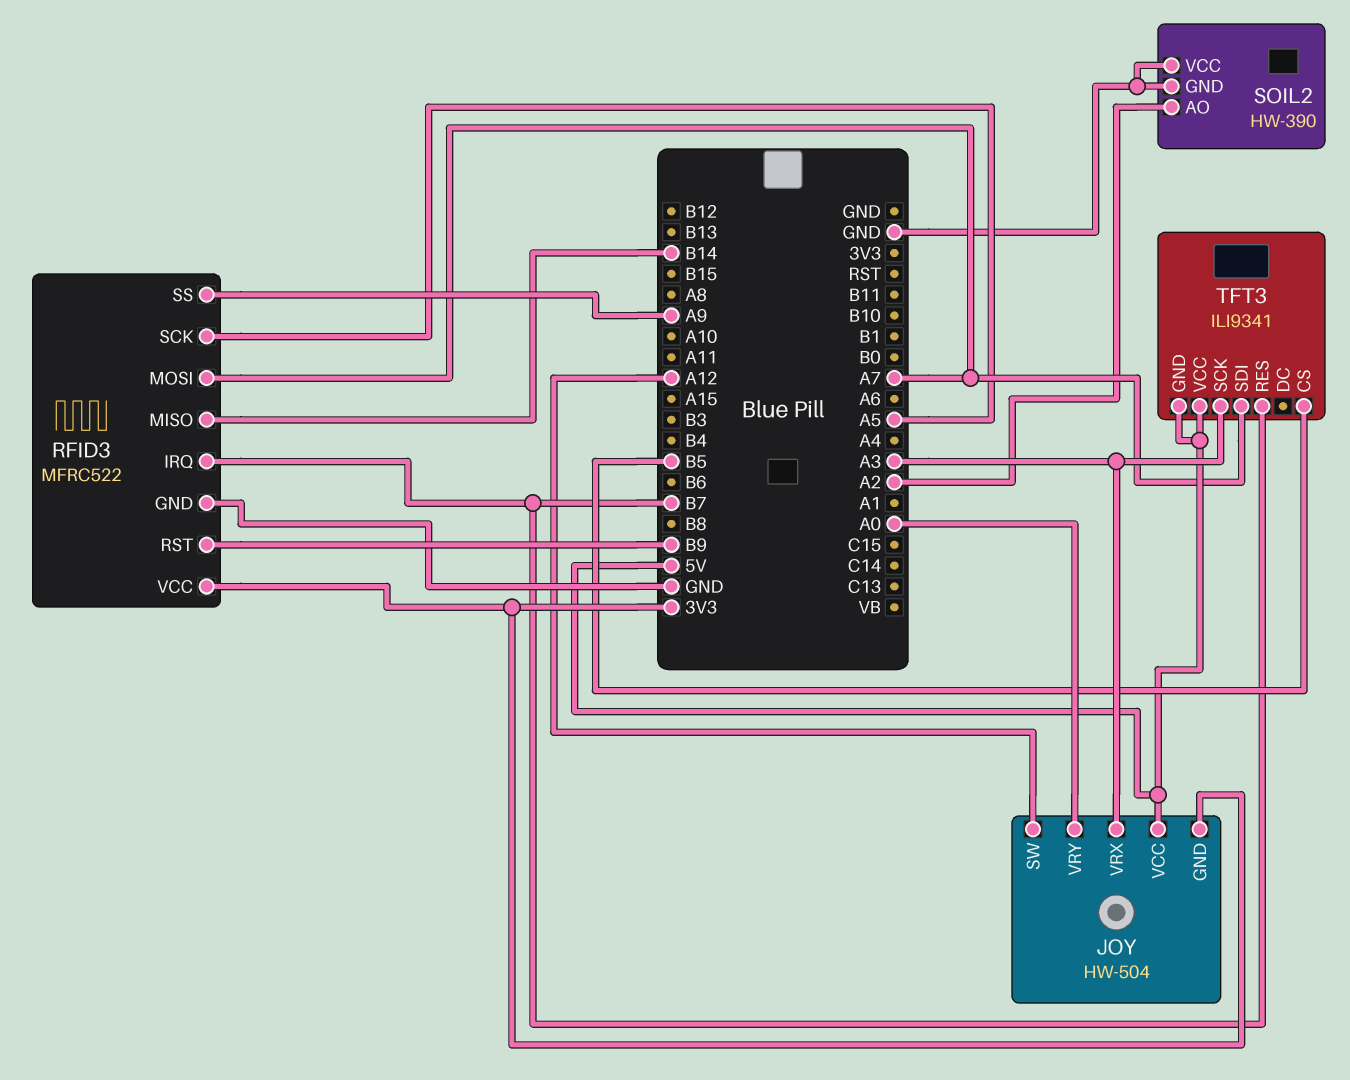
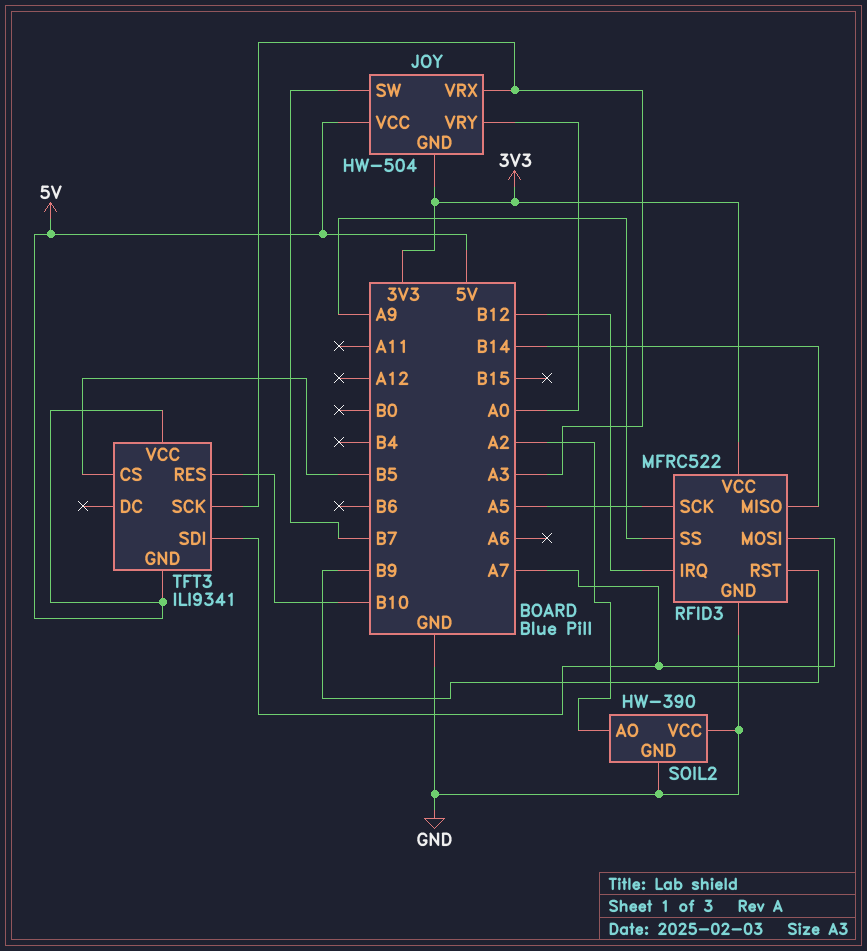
JOY pin SW: A12 -> B7
RFID3 pin IRQ: B7 -> B12
TFT3 pin RES: B7 -> B10

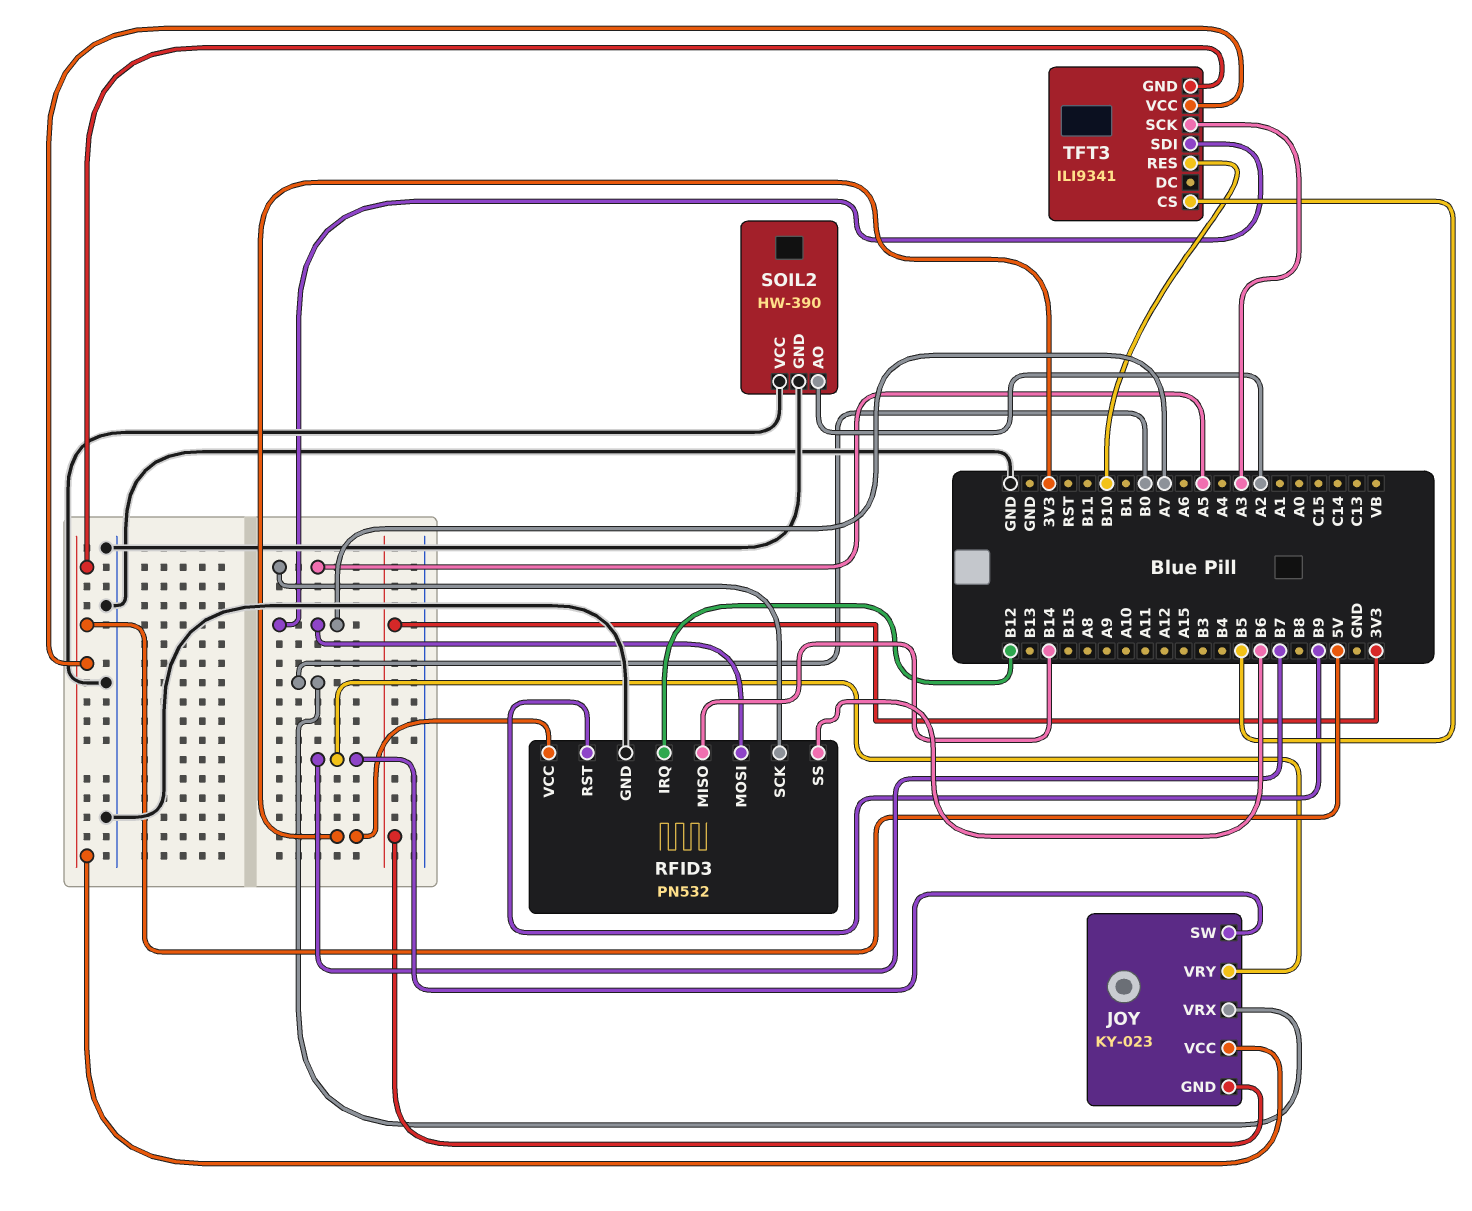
JOY: HW-504 -> KY-023
JOY pin VRX: A3 -> B0
JOY pin VRY: A0 -> B7
RFID3: MFRC522 -> PN532
RFID3 pin SS: A9 -> B6

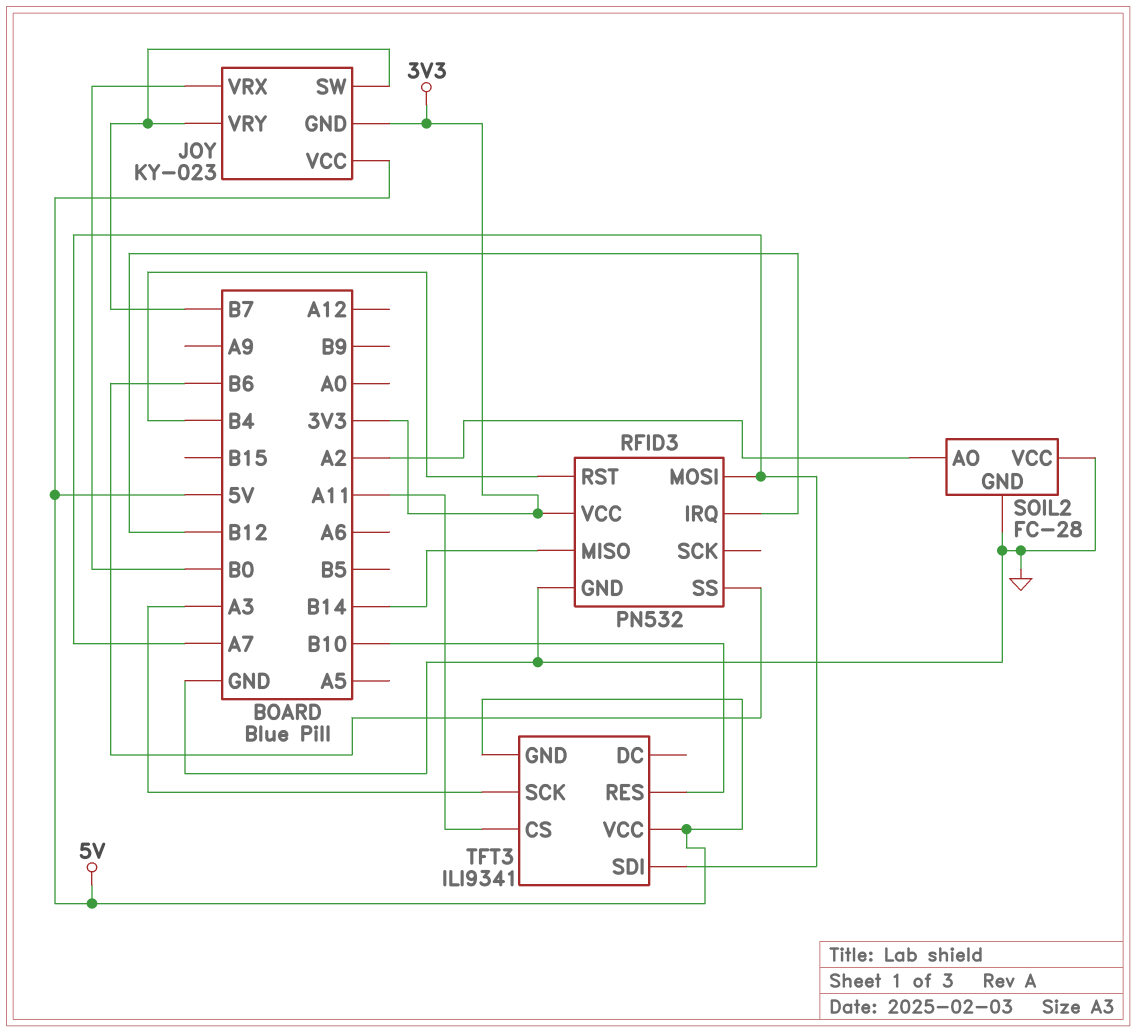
RFID3 pin RST: B9 -> B4
RFID3 pin SCK: A5 -> none
SOIL2: HW-390 -> FC-28
TFT3 pin CS: B5 -> A11

